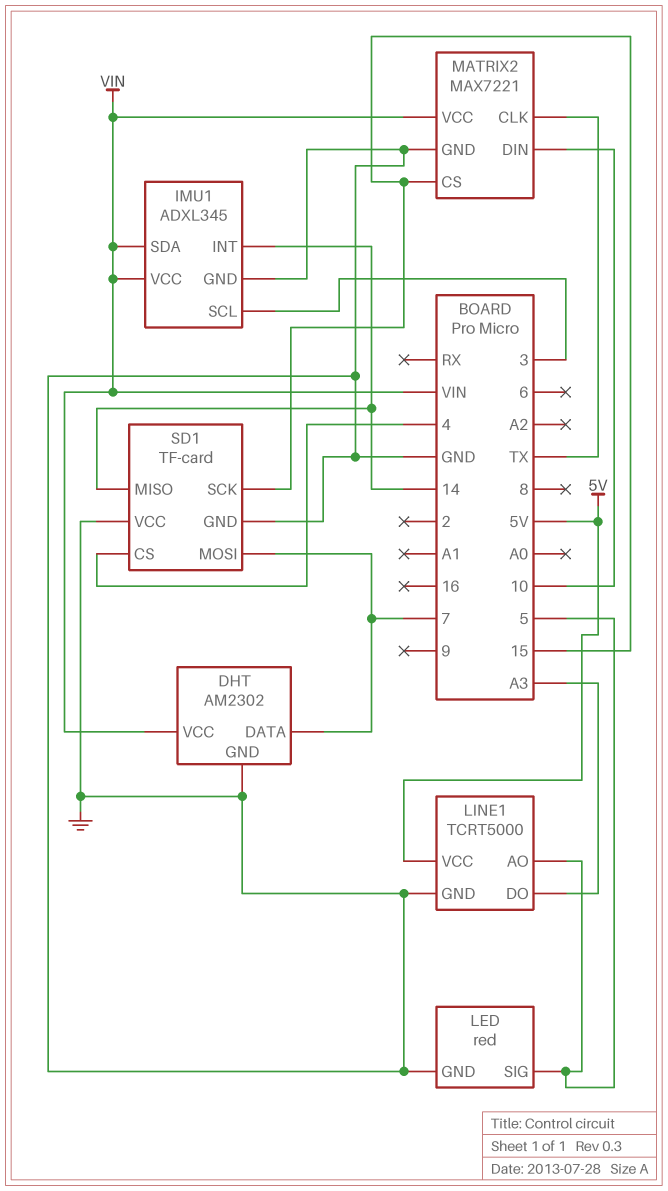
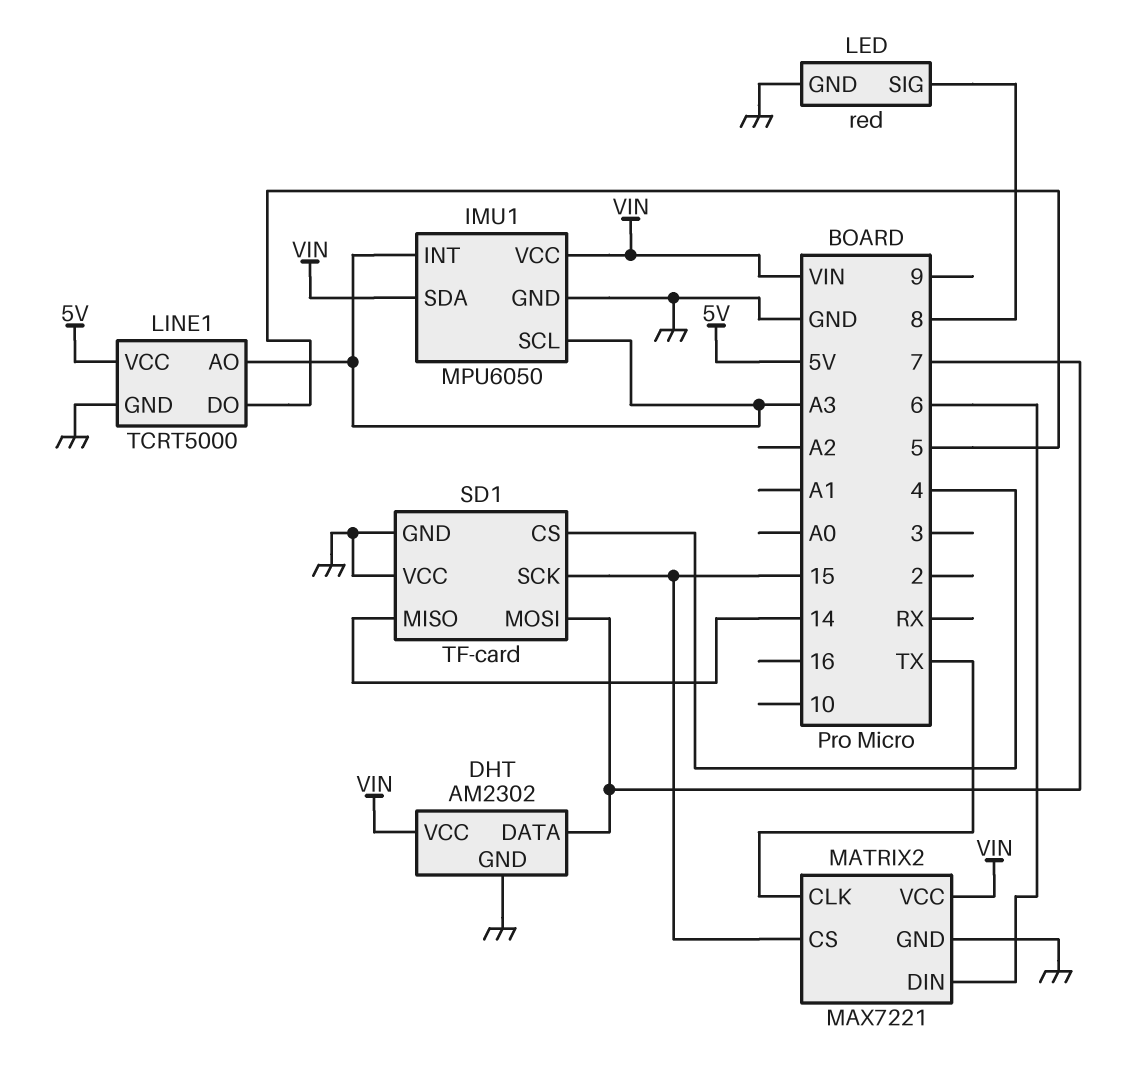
IMU1: ADXL345 -> MPU6050
IMU1 pin INT: 14 -> A3
IMU1 pin SCL: 3 -> A3
LED pin SIG: 5 -> 8
LINE1 pin AO: 5 -> A3
LINE1 pin DO: A3 -> 5
MATRIX2 pin DIN: 10 -> 6

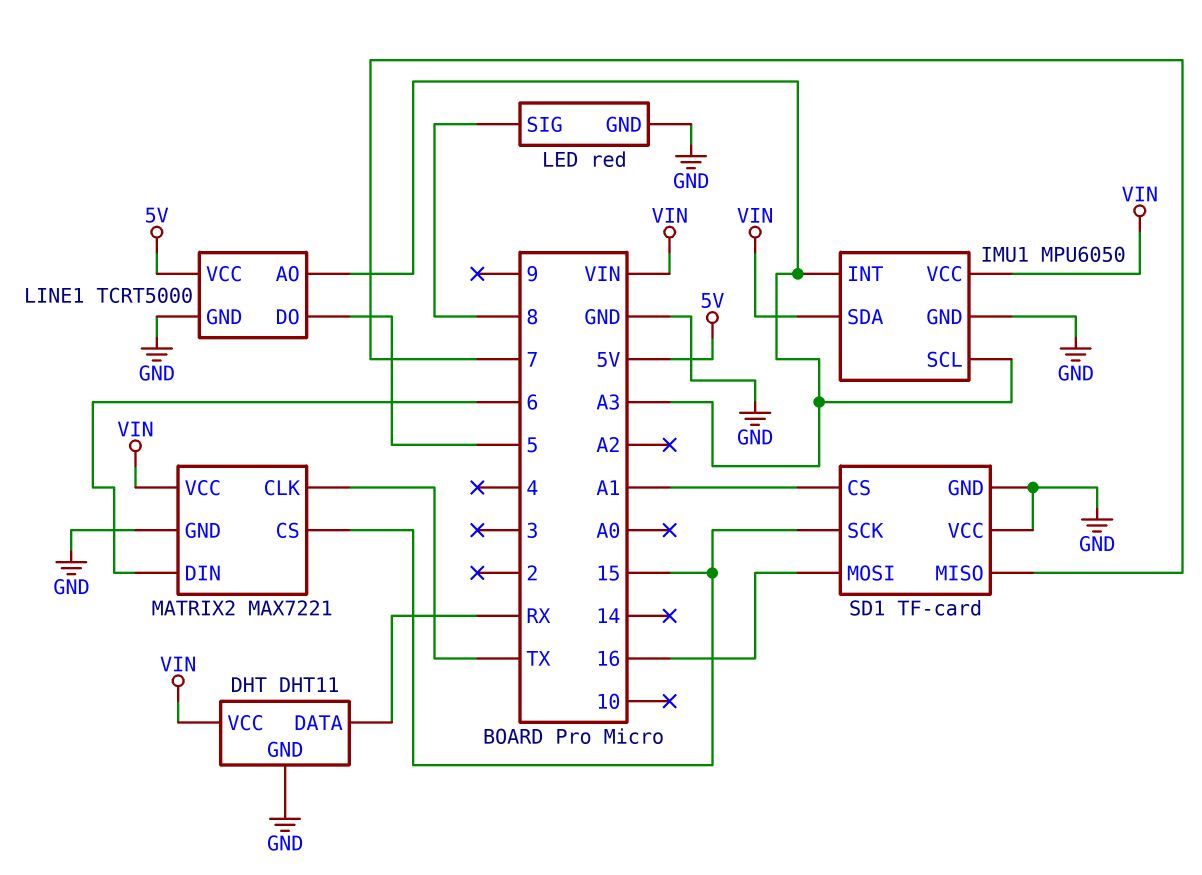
DHT: AM2302 -> DHT11
DHT pin DATA: 7 -> RX
SD1 pin CS: 4 -> A1
SD1 pin MISO: 14 -> 7
SD1 pin MOSI: 7 -> 16

